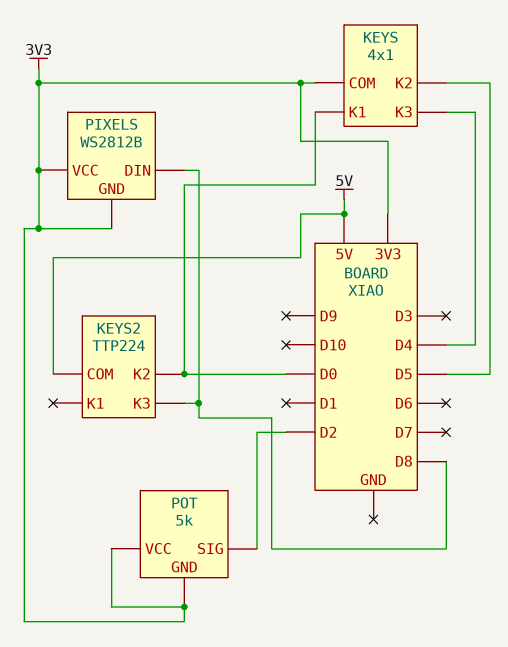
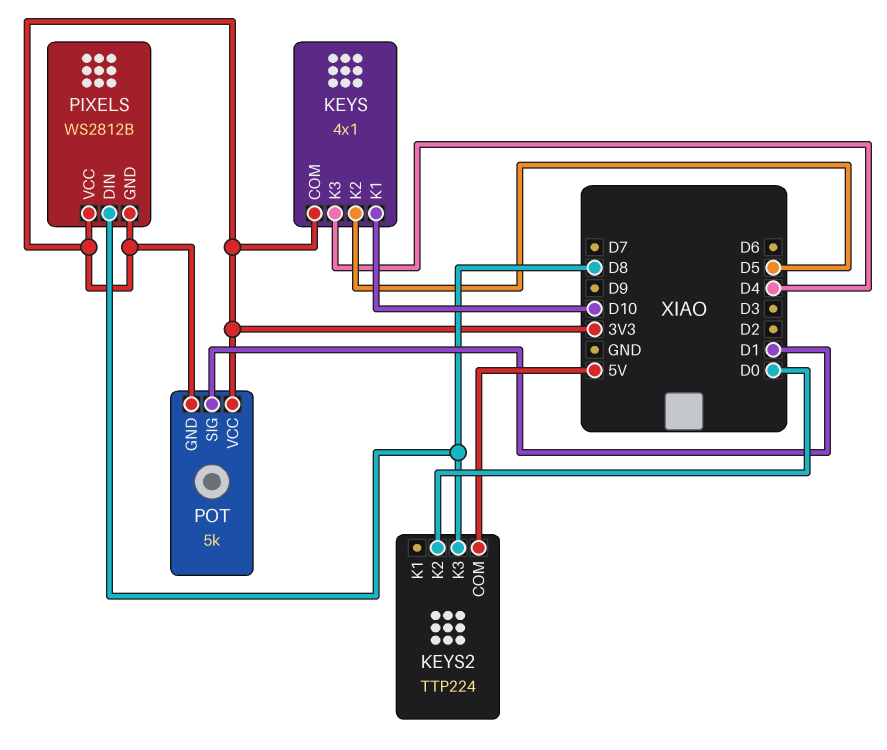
KEYS pin K1: D0 -> D10
POT pin SIG: D2 -> D1

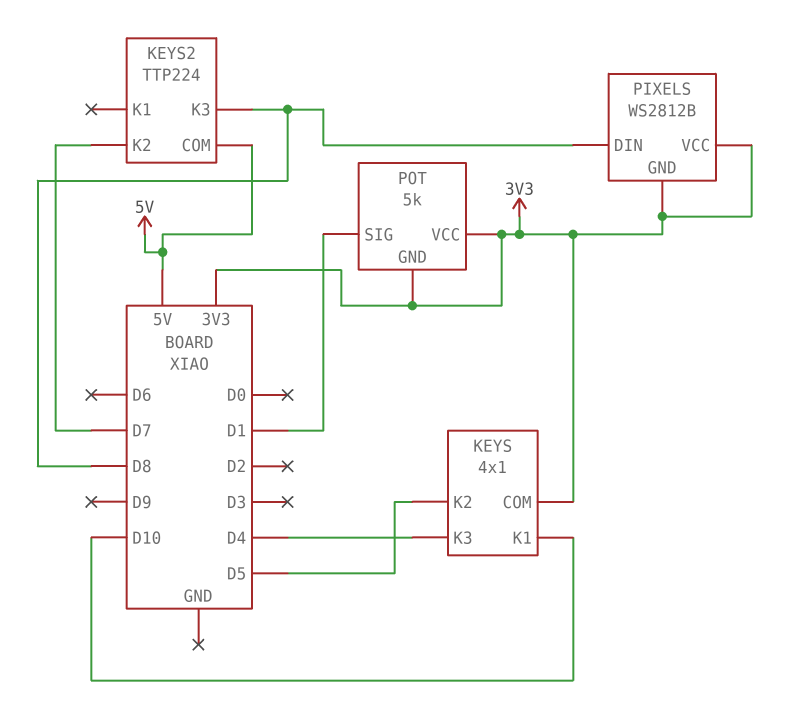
KEYS2 pin K2: D0 -> D7

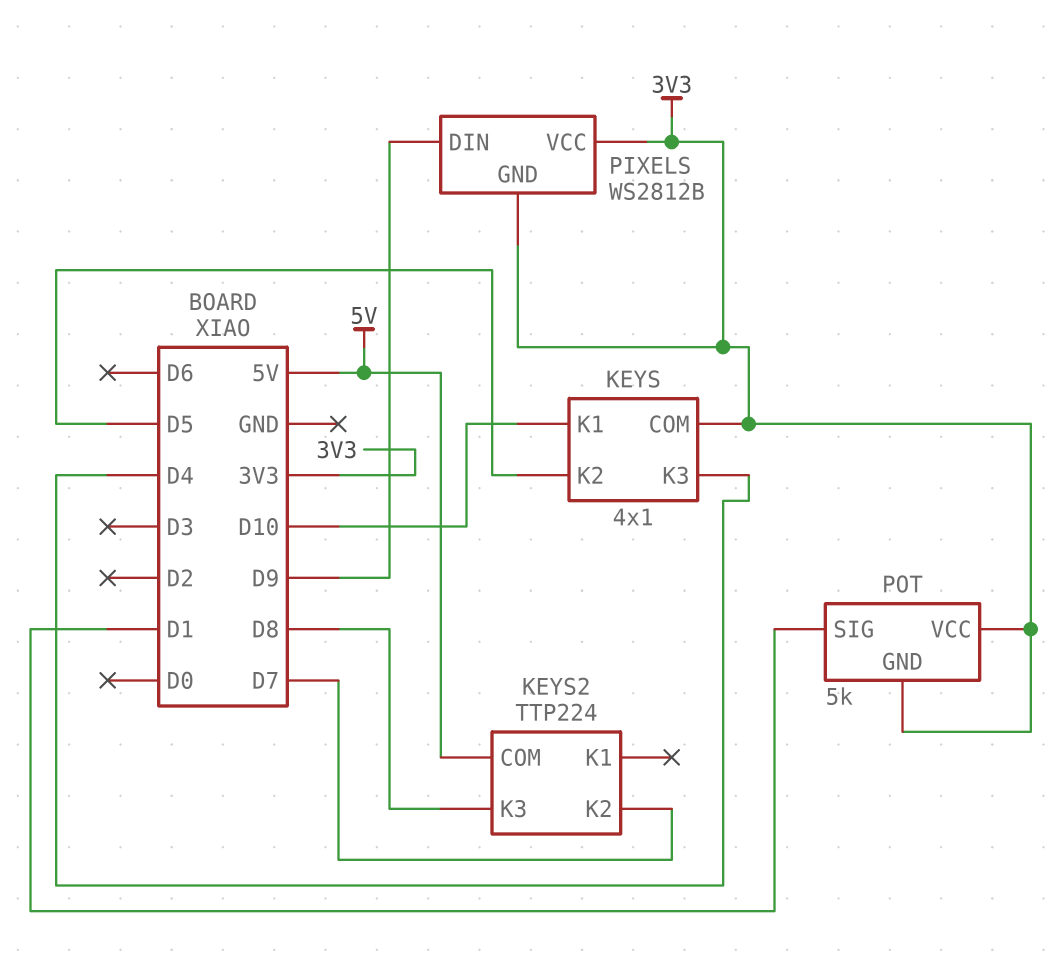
PIXELS pin DIN: D8 -> D9

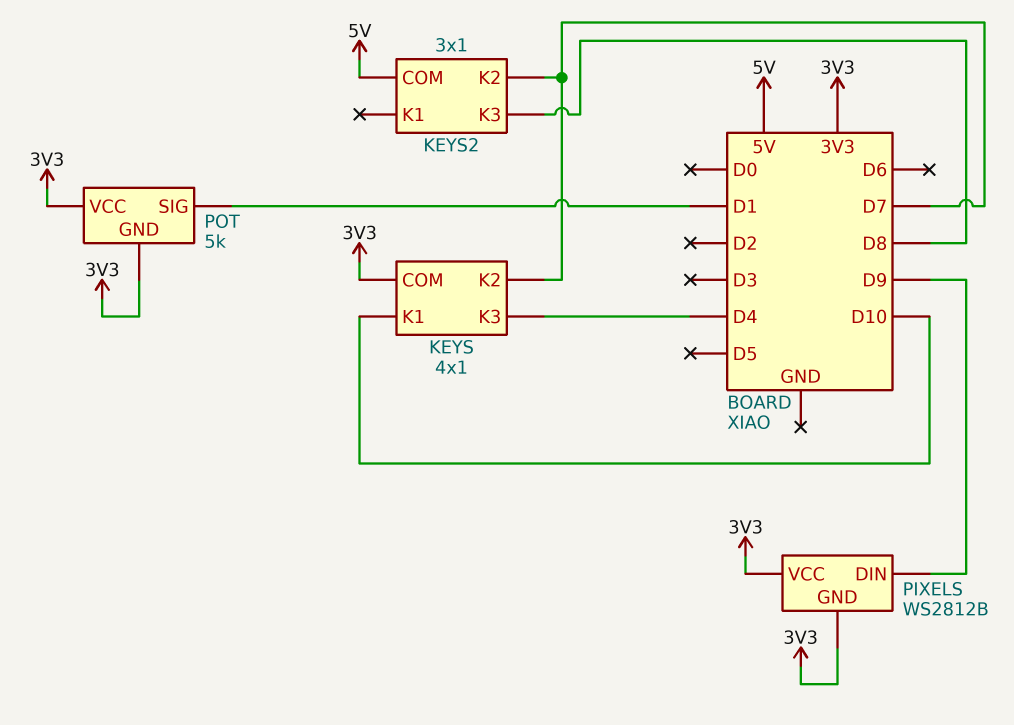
KEYS pin K2: D5 -> D7
KEYS2: TTP224 -> 3x1

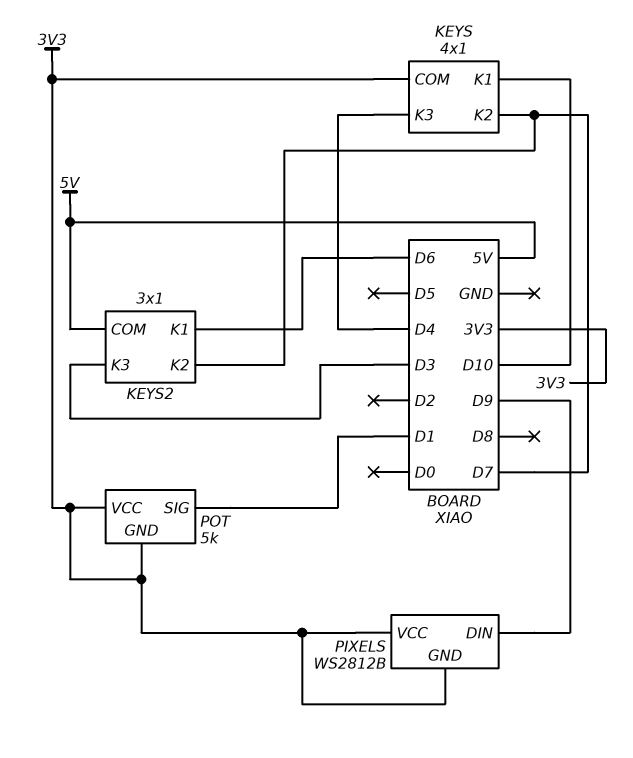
KEYS2 pin K1: none -> D6
KEYS2 pin K3: D8 -> D3

